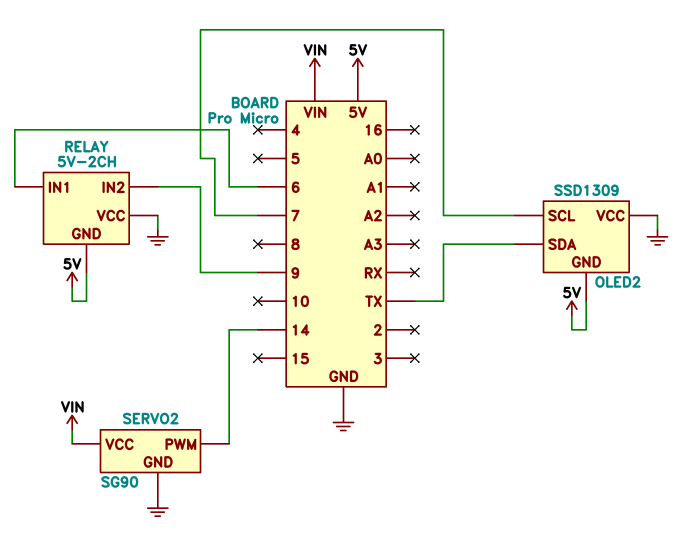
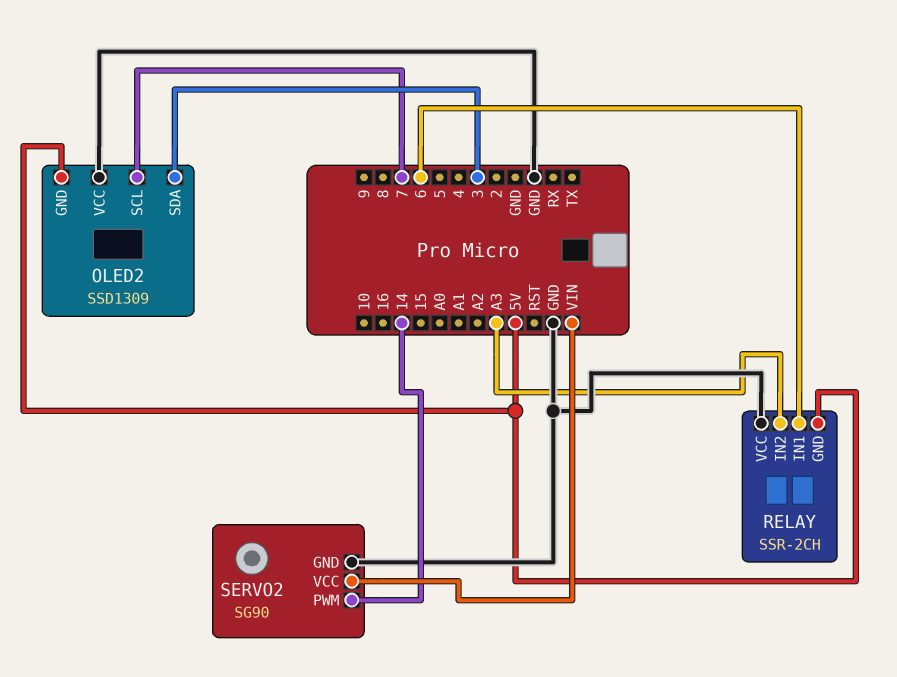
OLED2 pin SDA: TX -> 3
RELAY: 5V-2CH -> SSR-2CH
RELAY pin IN2: 9 -> A3

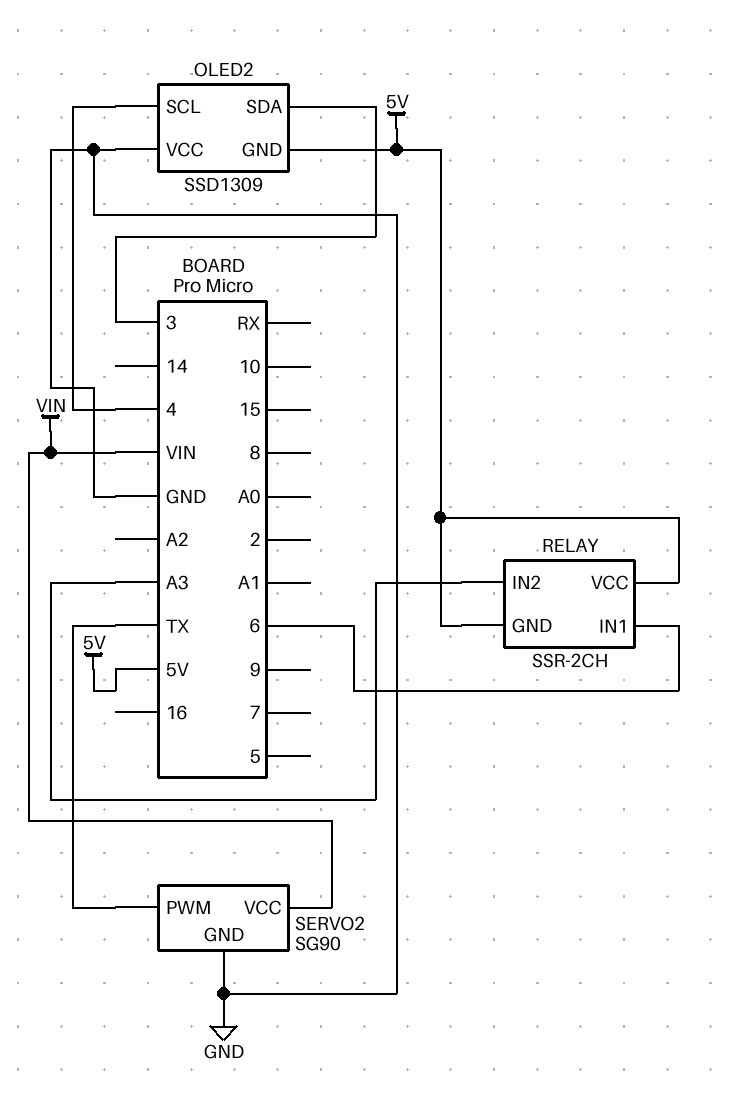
OLED2 pin SCL: 7 -> 4
RELAY pin VCC: GND -> 5V
SERVO2 pin PWM: 14 -> TX

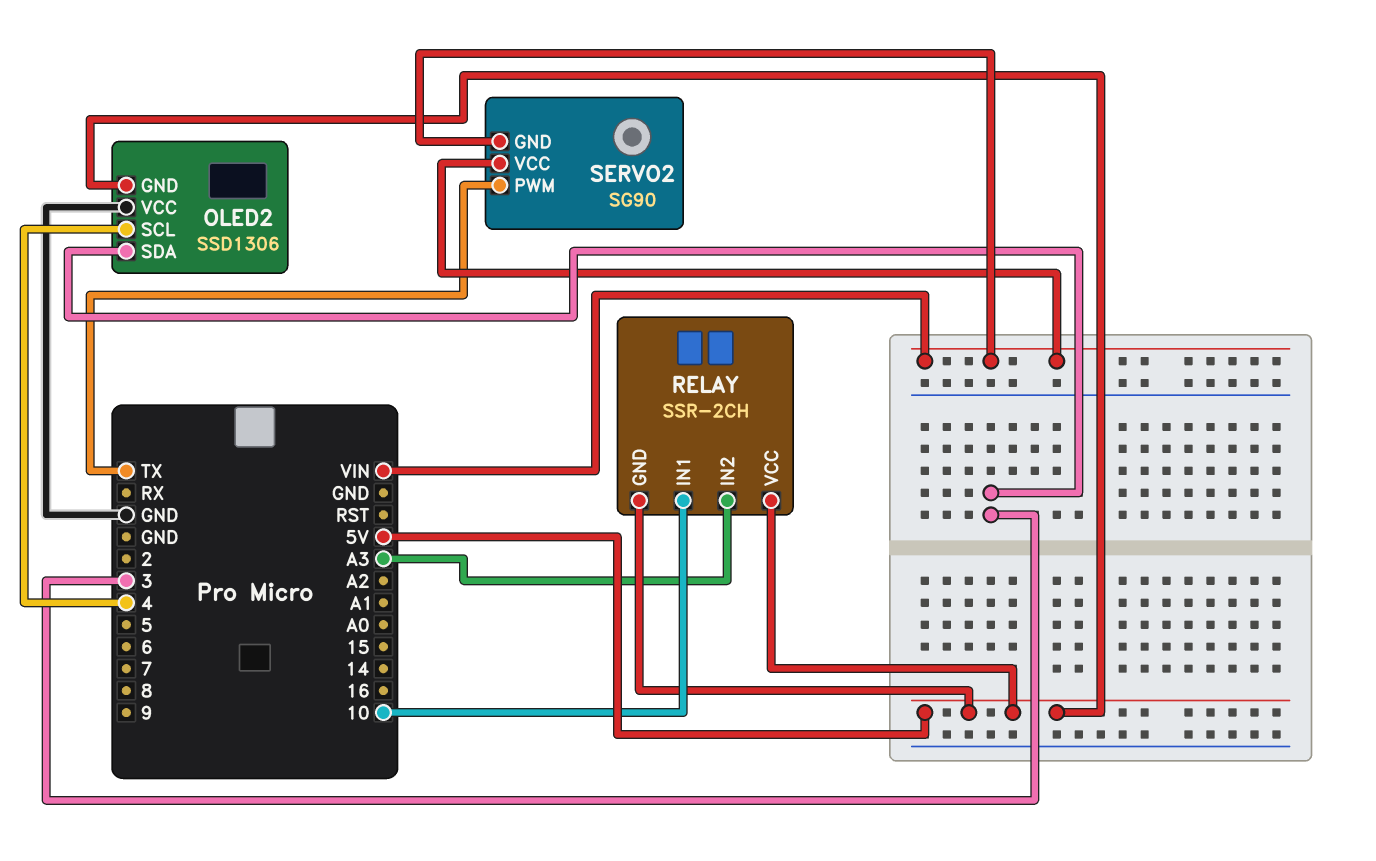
OLED2: SSD1309 -> SSD1306
RELAY pin IN1: 6 -> 10
SERVO2 pin GND: GND -> VIN

